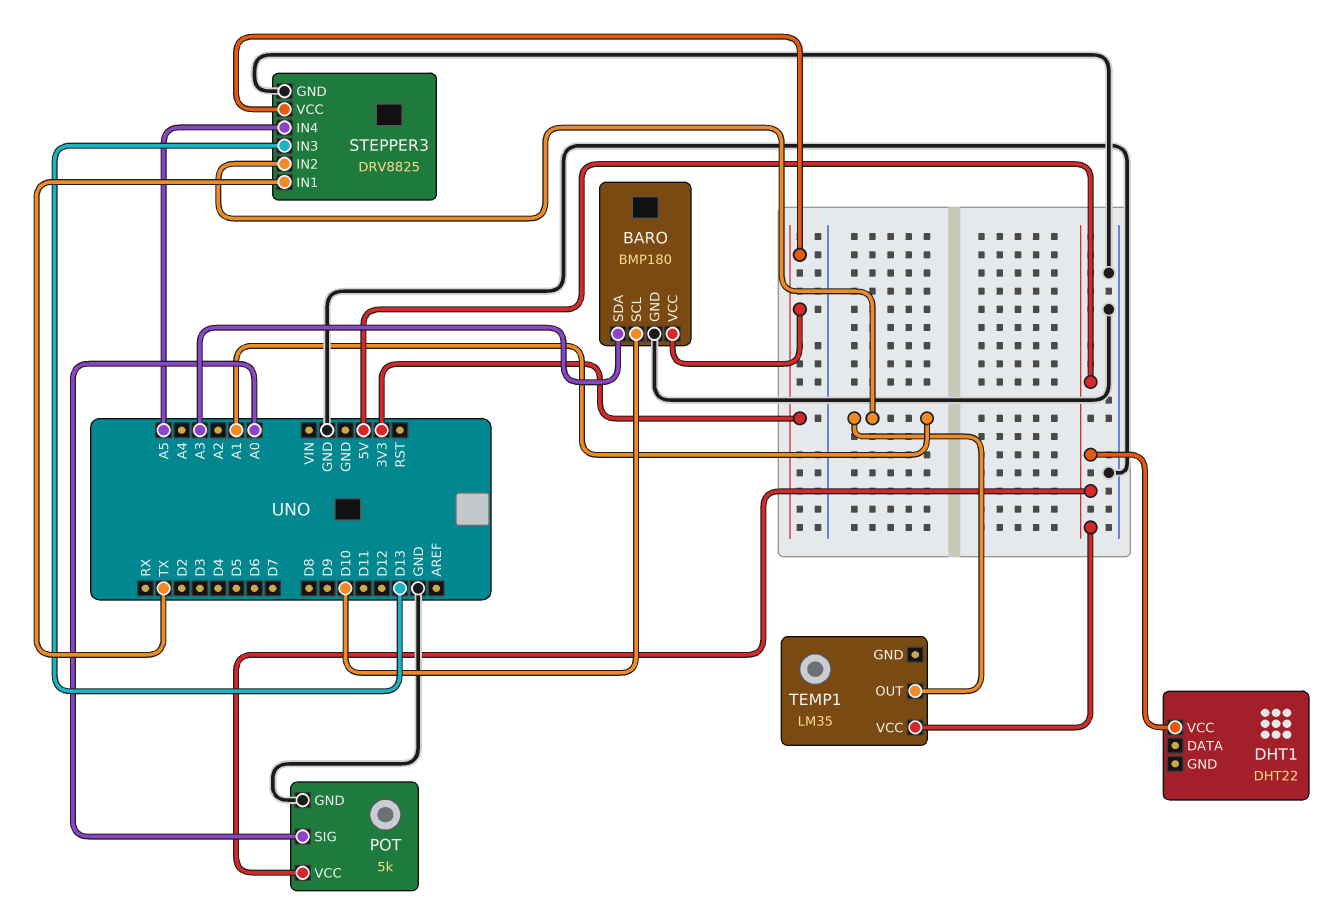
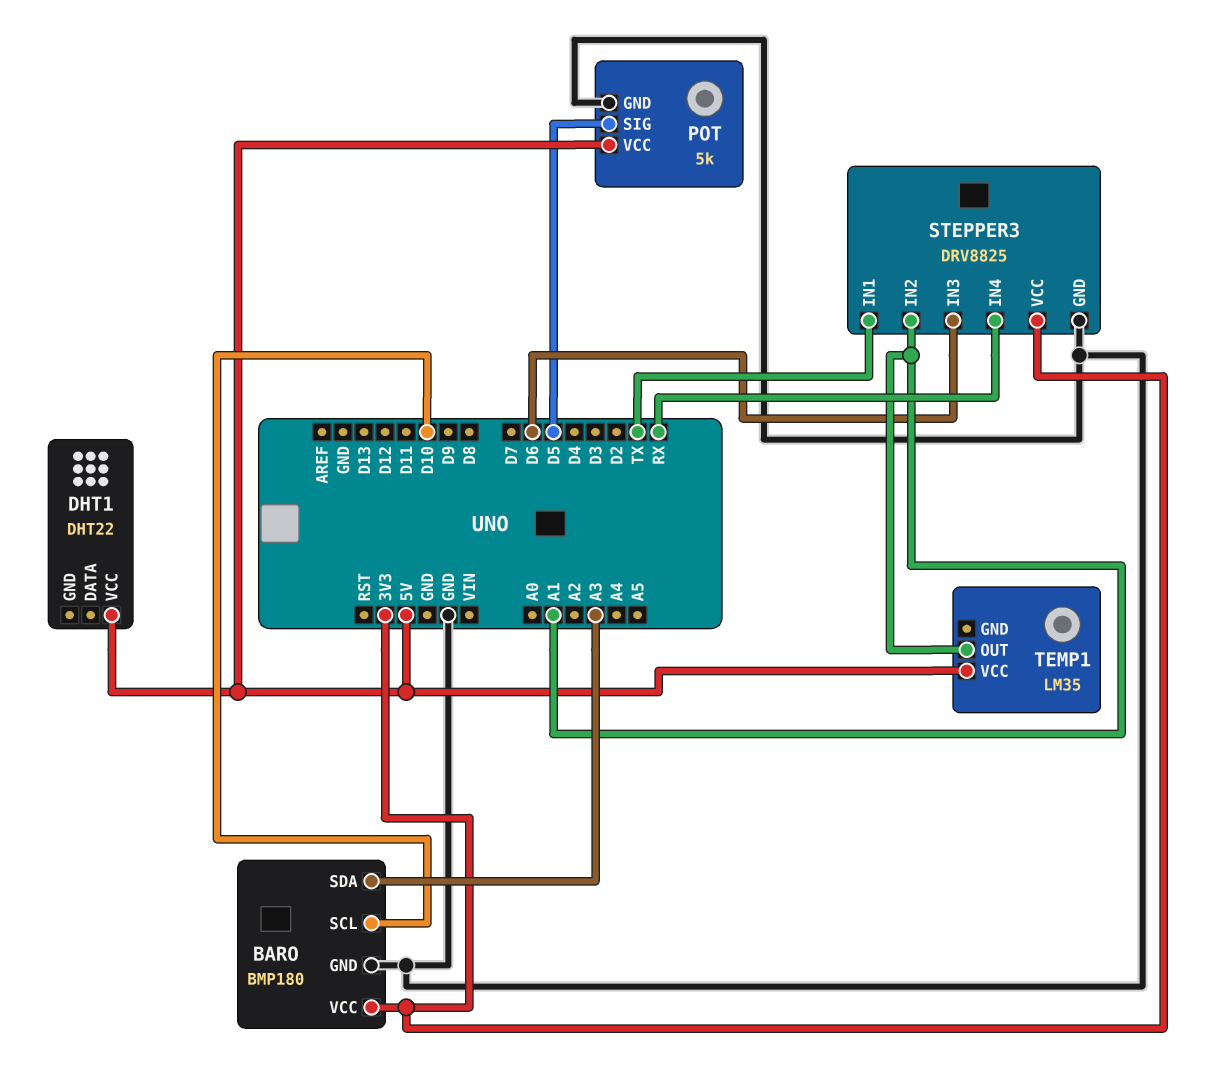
POT pin SIG: A0 -> D5
STEPPER3 pin IN3: D13 -> D6
STEPPER3 pin IN4: A5 -> RX

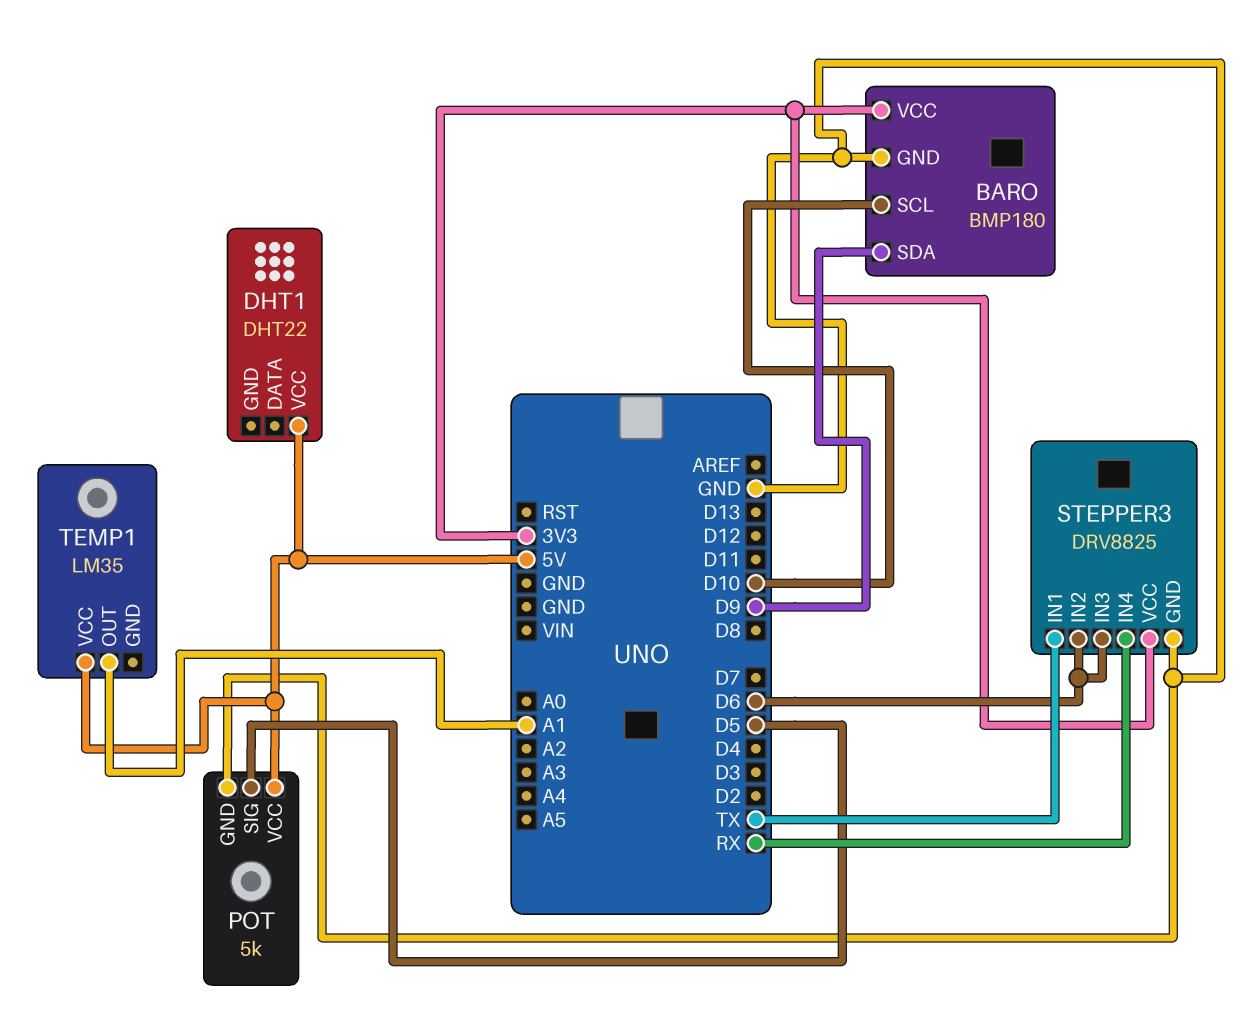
BARO pin SDA: A3 -> D9
STEPPER3 pin IN2: A1 -> D6

